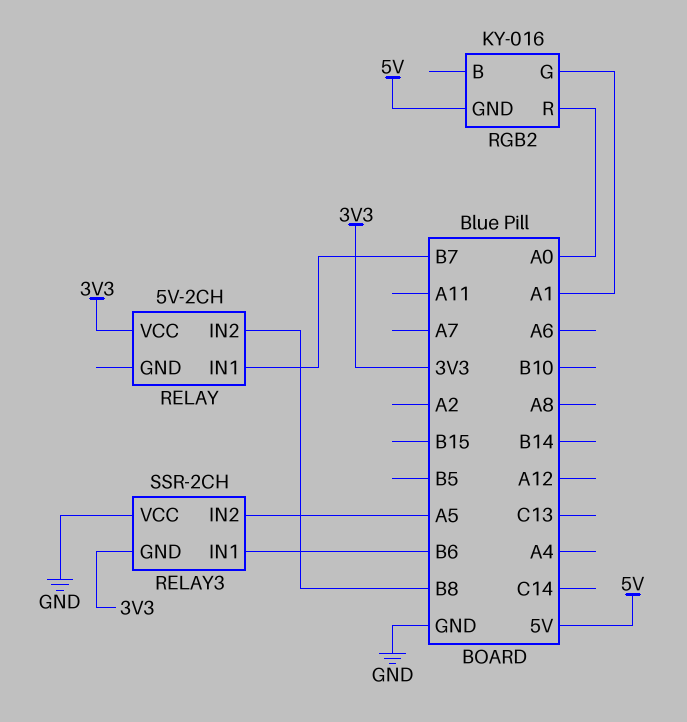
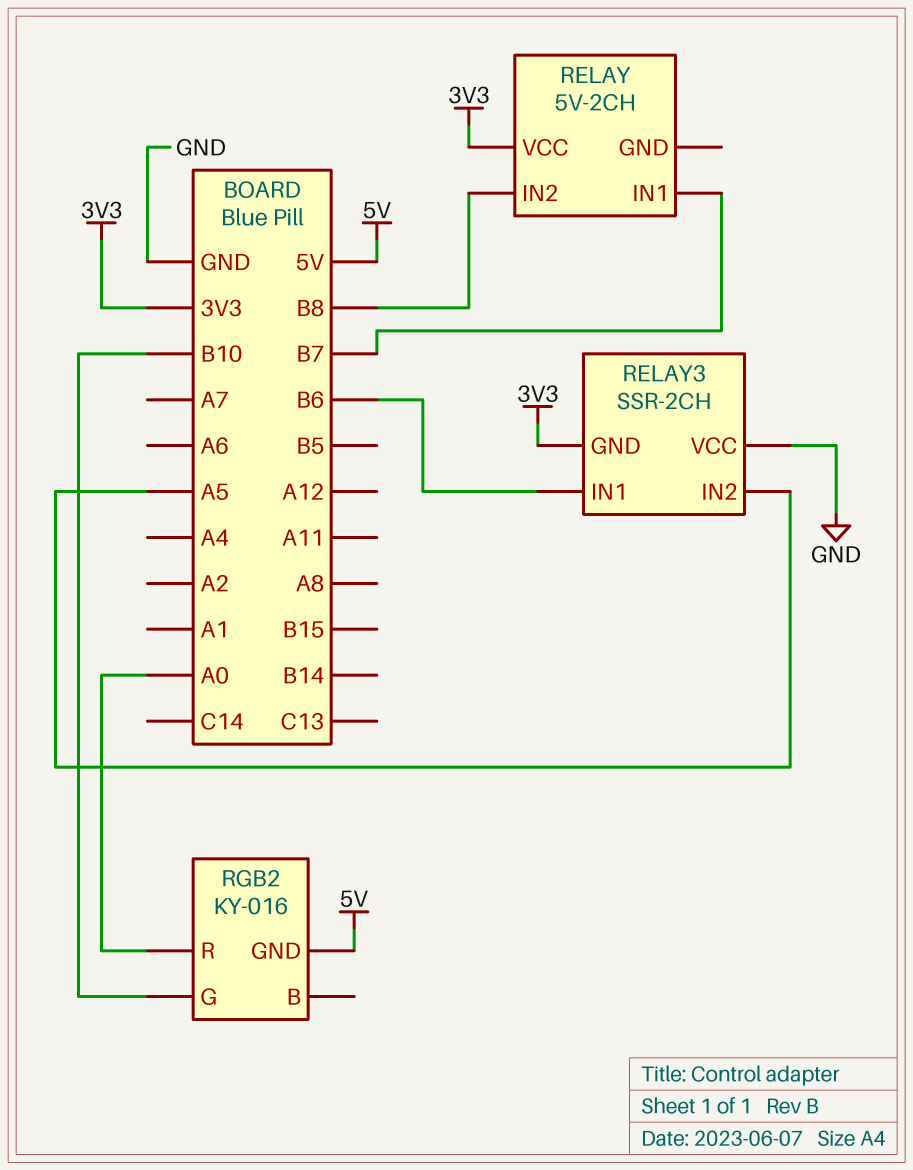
RGB2 pin G: A1 -> B10

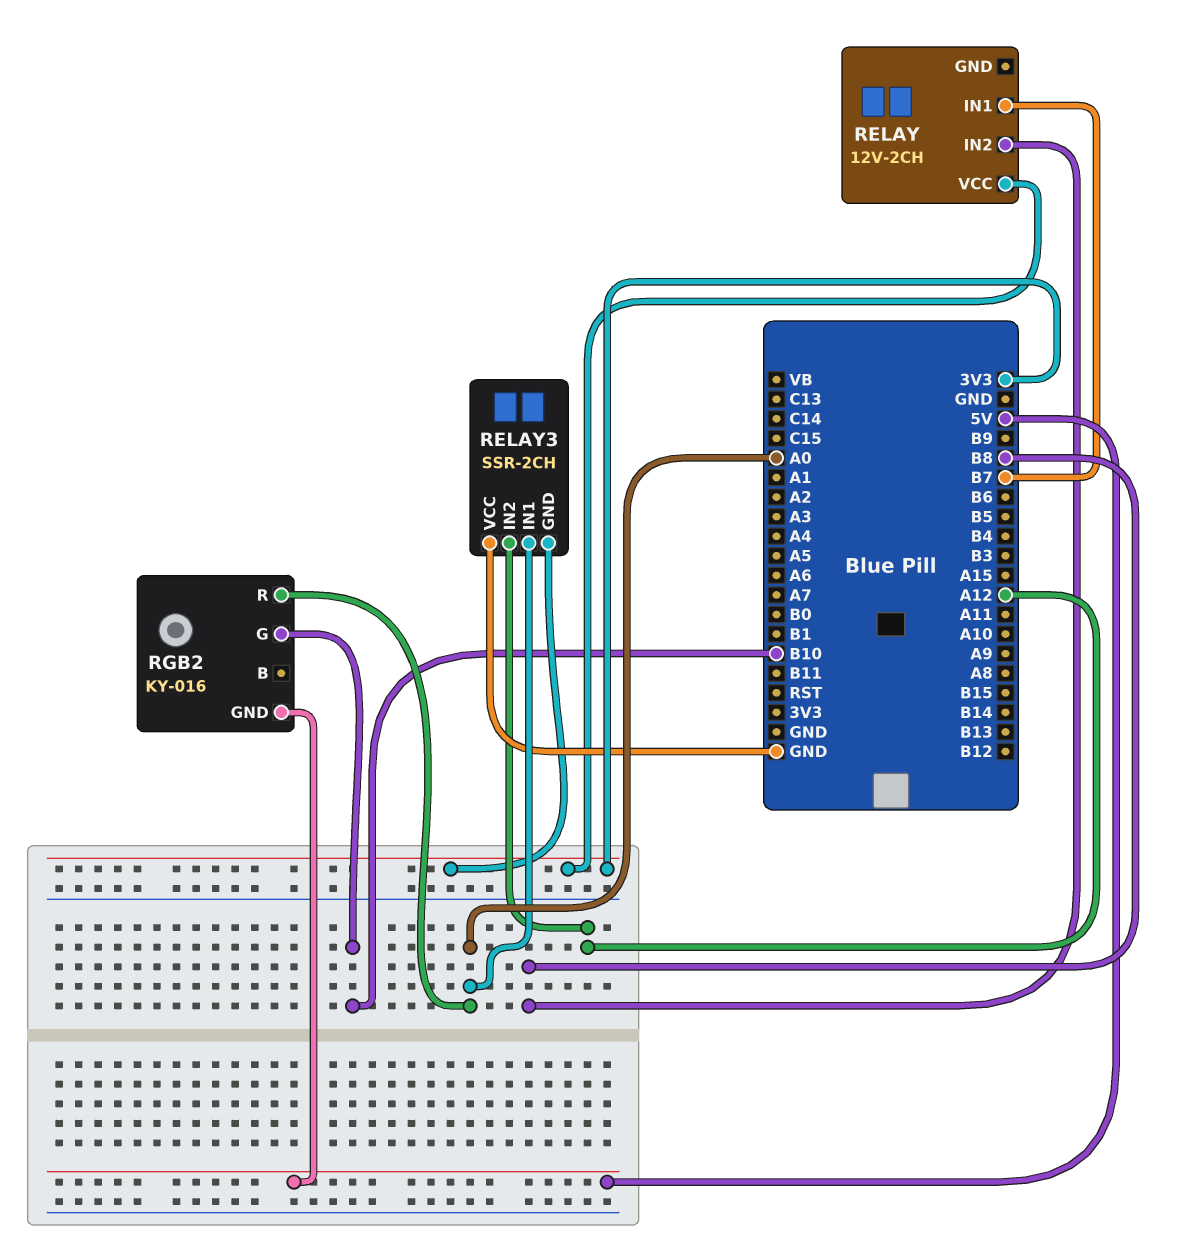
RELAY: 5V-2CH -> 12V-2CH
RELAY3 pin IN1: B6 -> A0
RELAY3 pin IN2: A5 -> A12

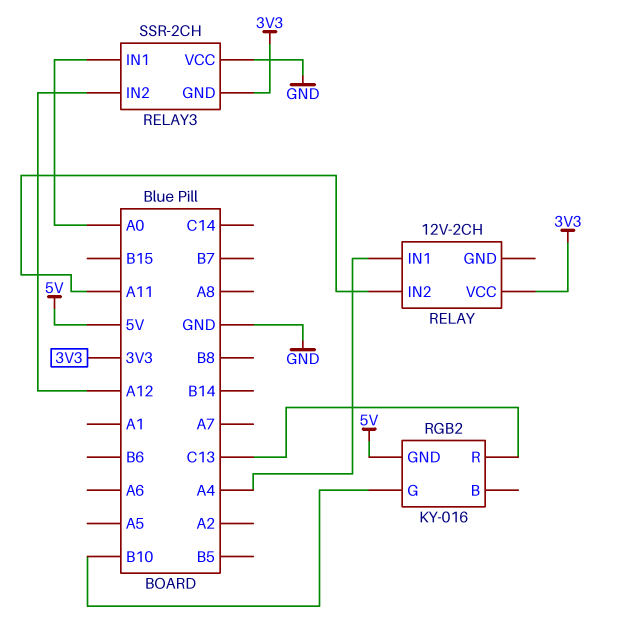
RELAY pin IN1: B7 -> A4
RELAY pin IN2: B8 -> A11
RGB2 pin R: A0 -> C13

